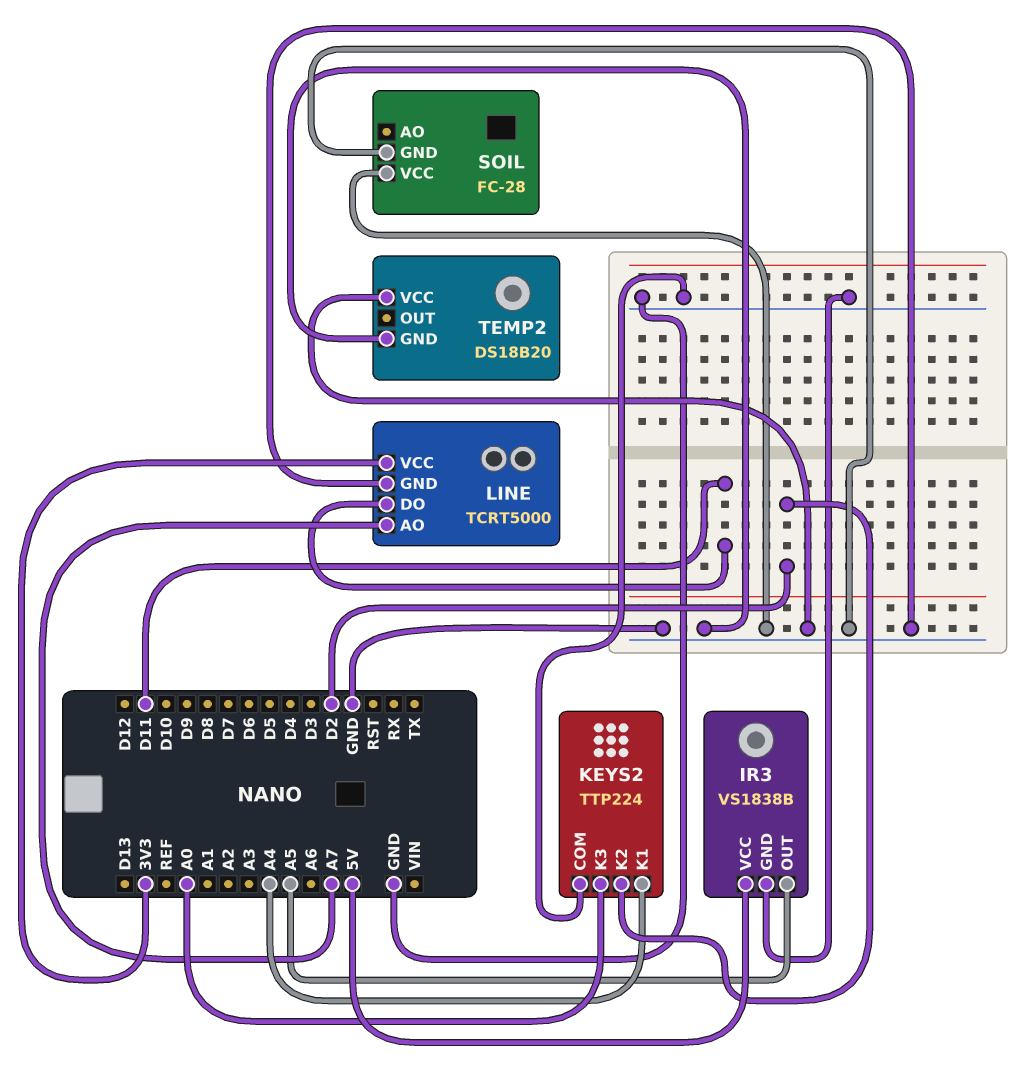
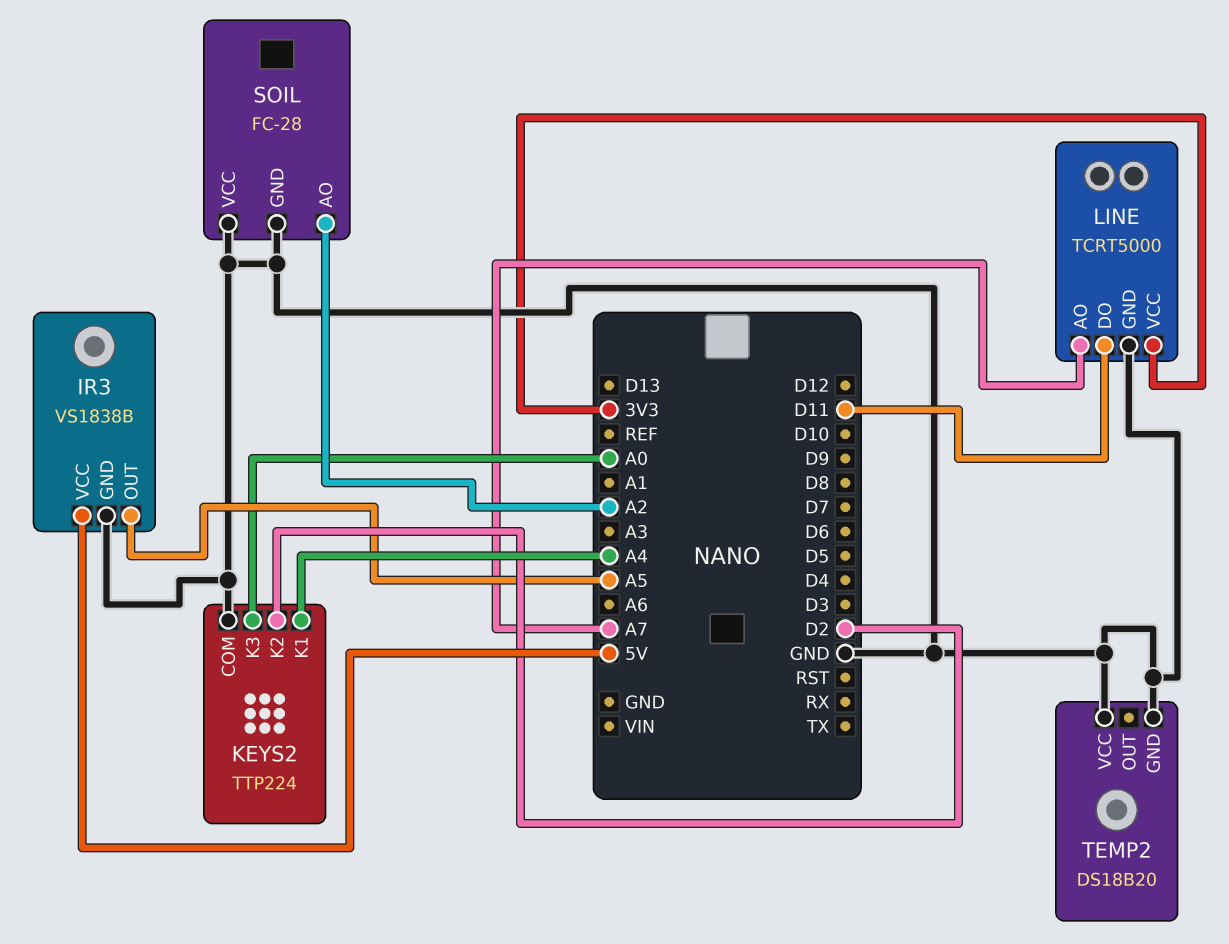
SOIL pin AO: none -> A2

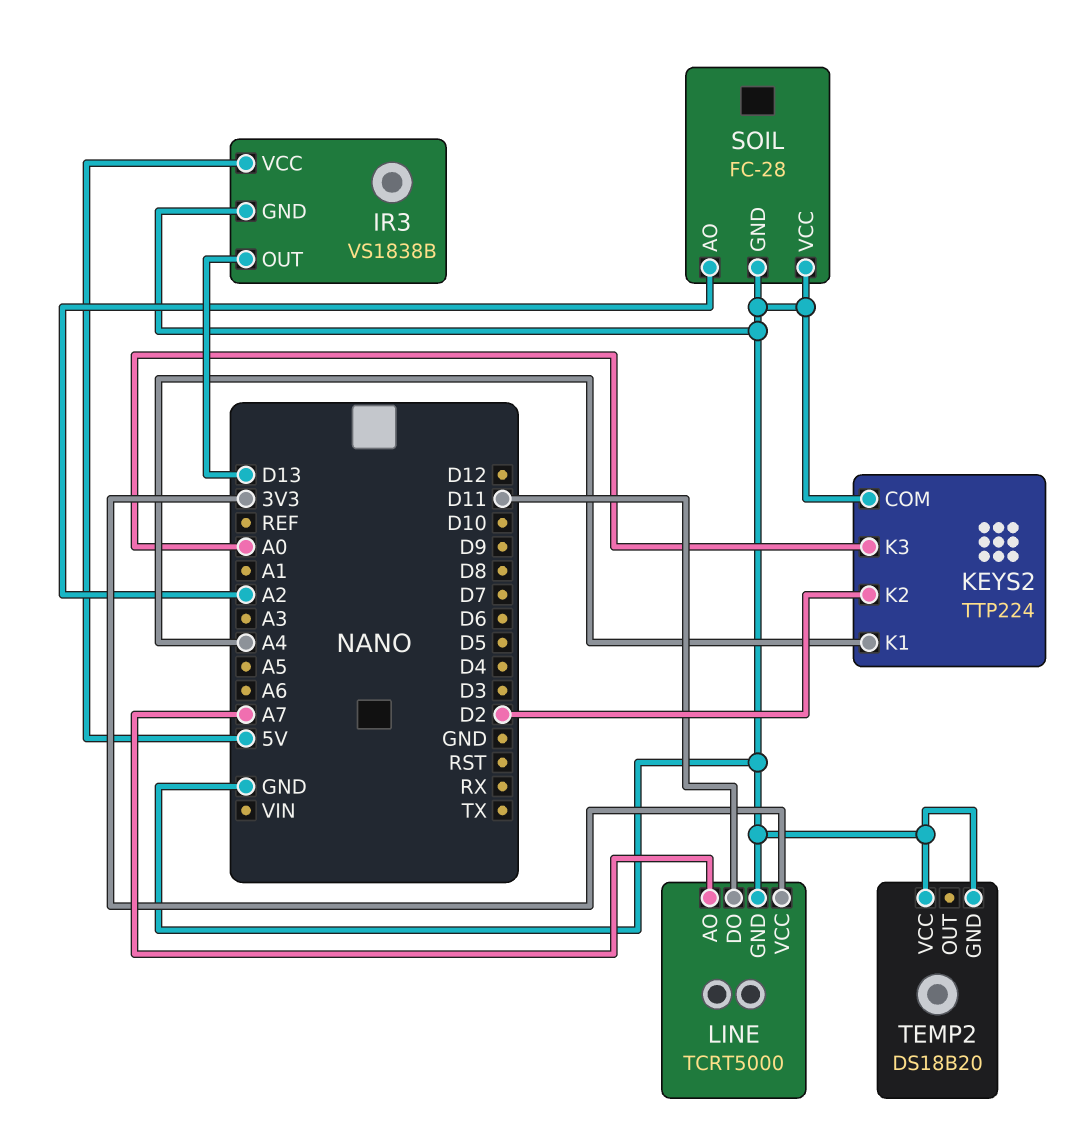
IR3 pin OUT: A5 -> D13

